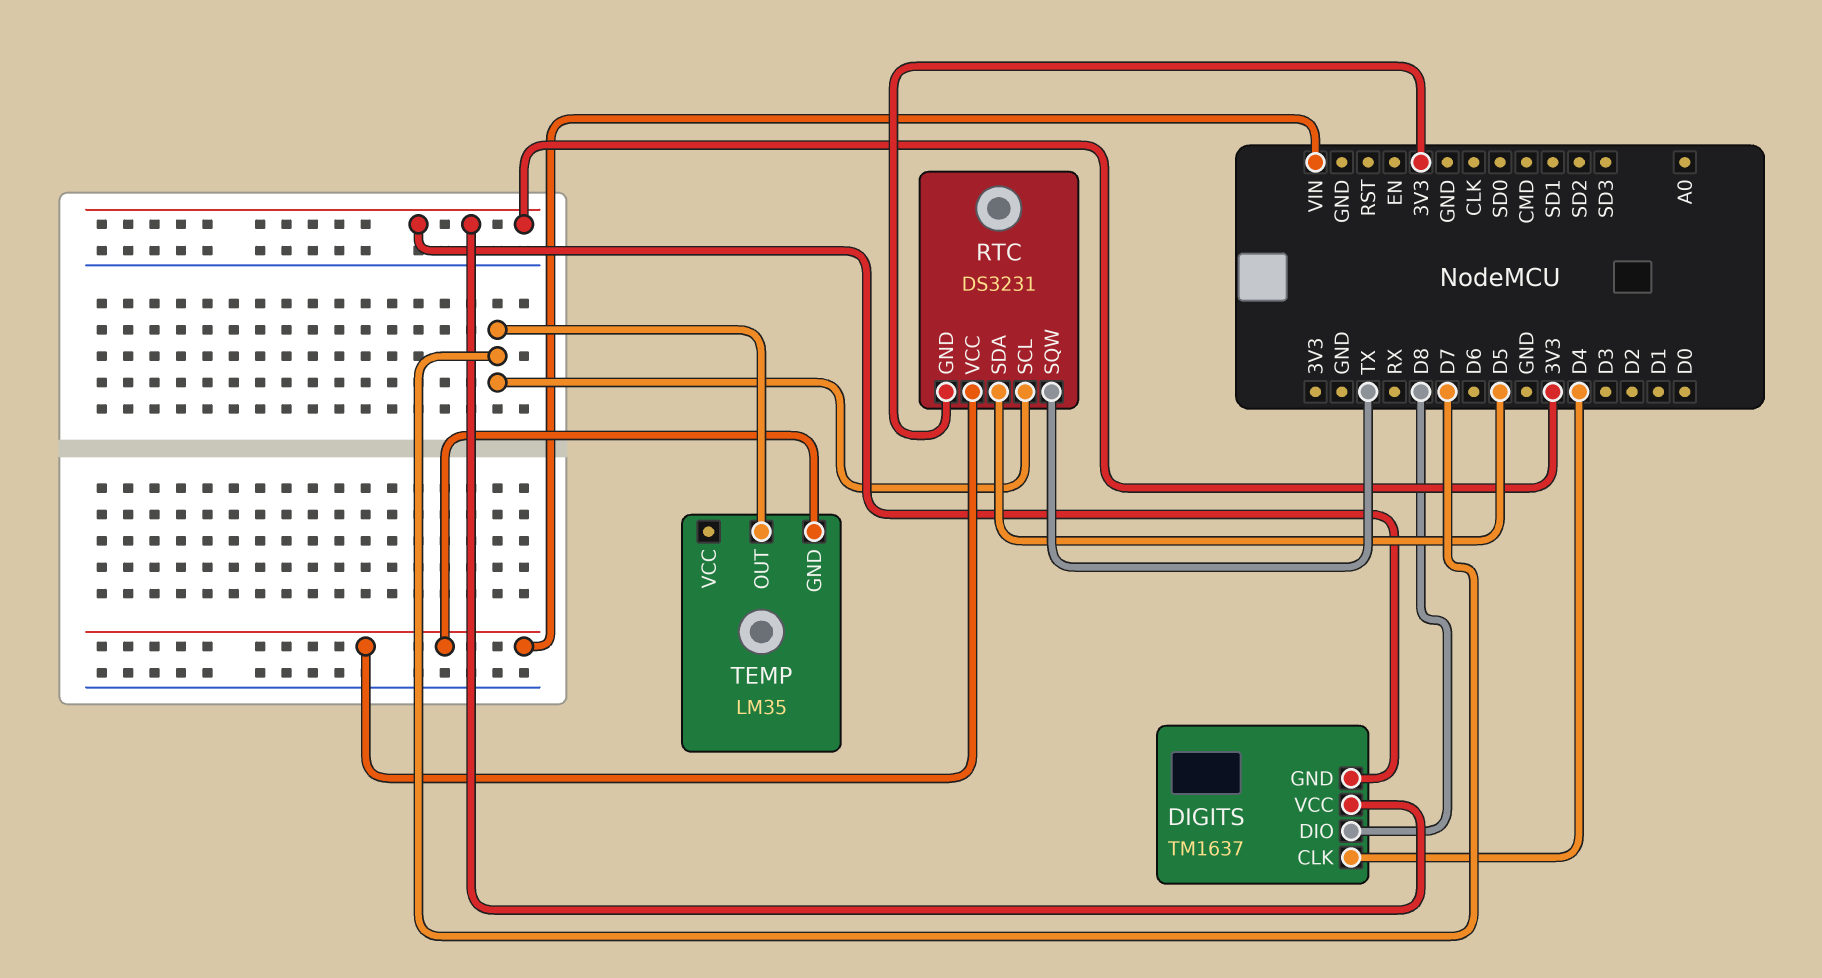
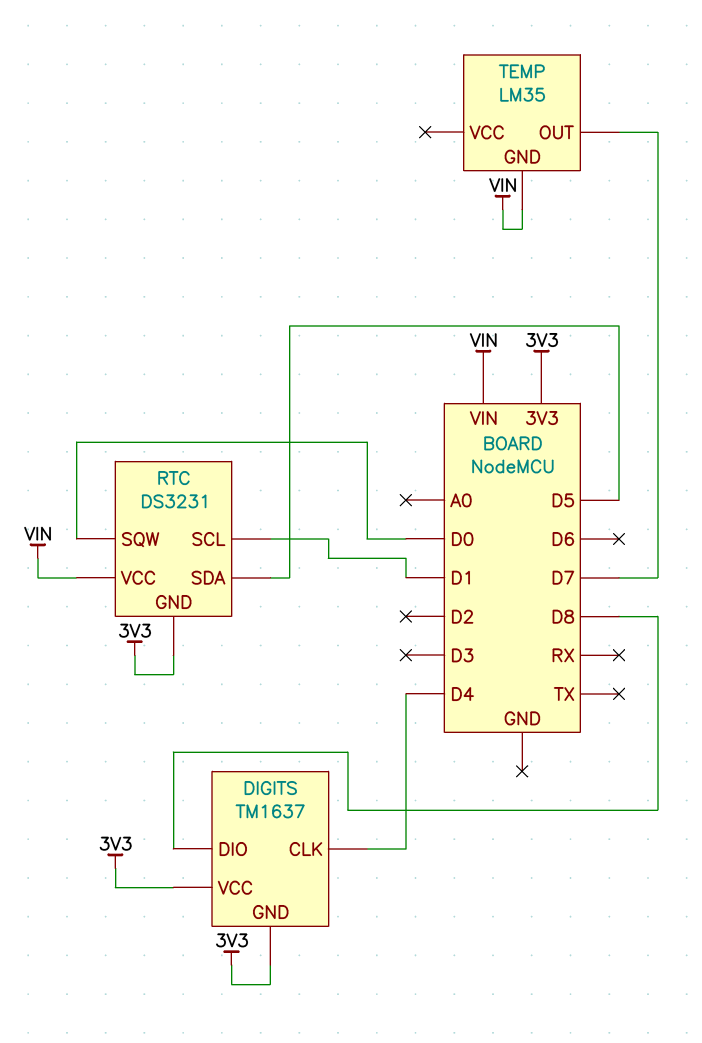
RTC pin SCL: D7 -> D1
RTC pin SQW: TX -> D0

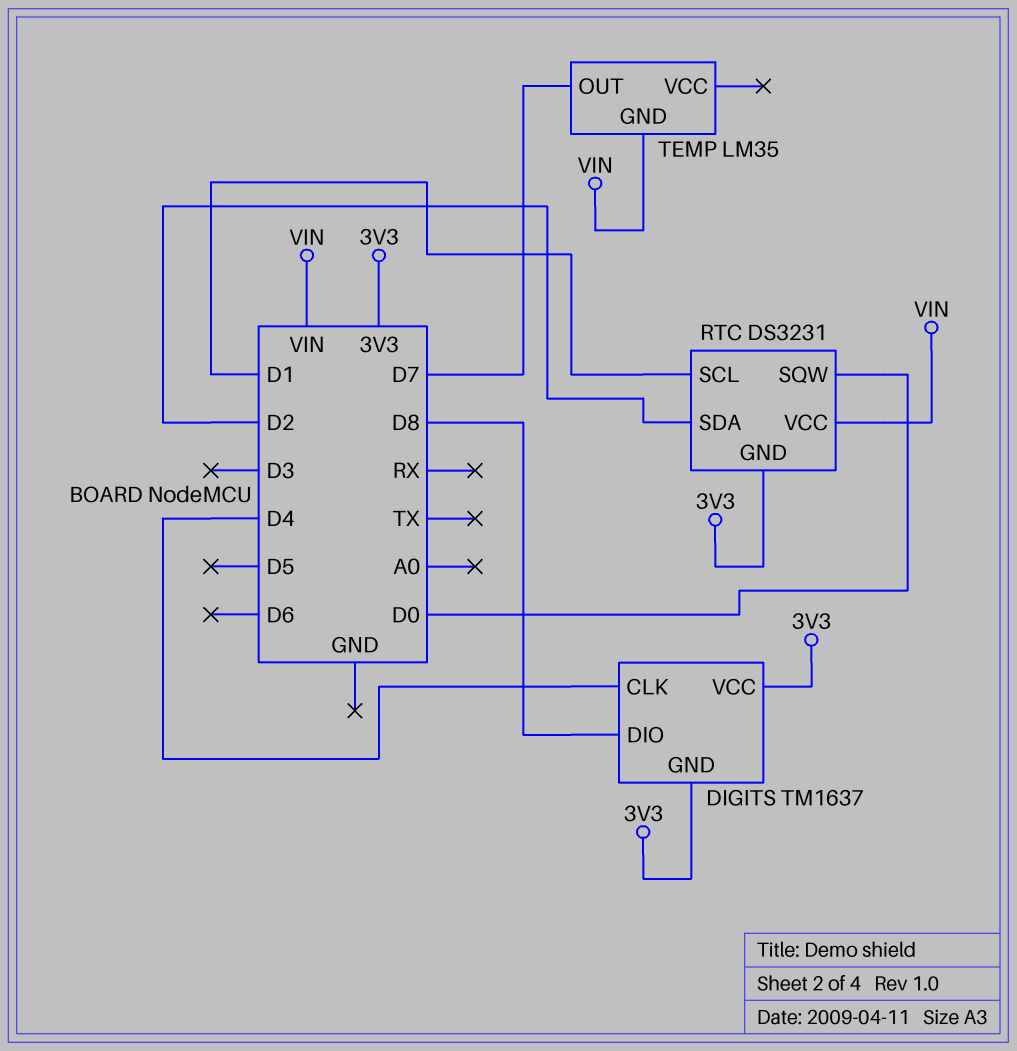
RTC pin SDA: D5 -> D2

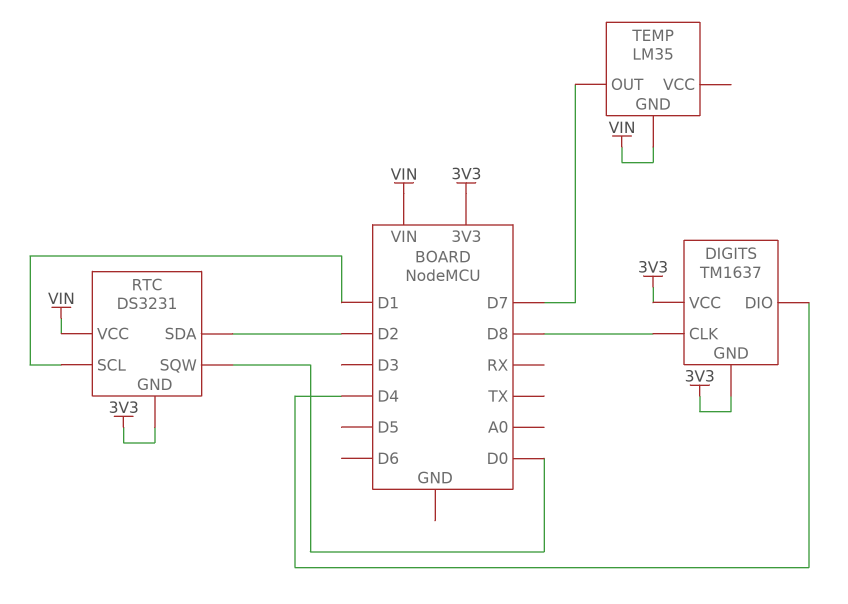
DIGITS pin CLK: D4 -> D8
DIGITS pin DIO: D8 -> D4

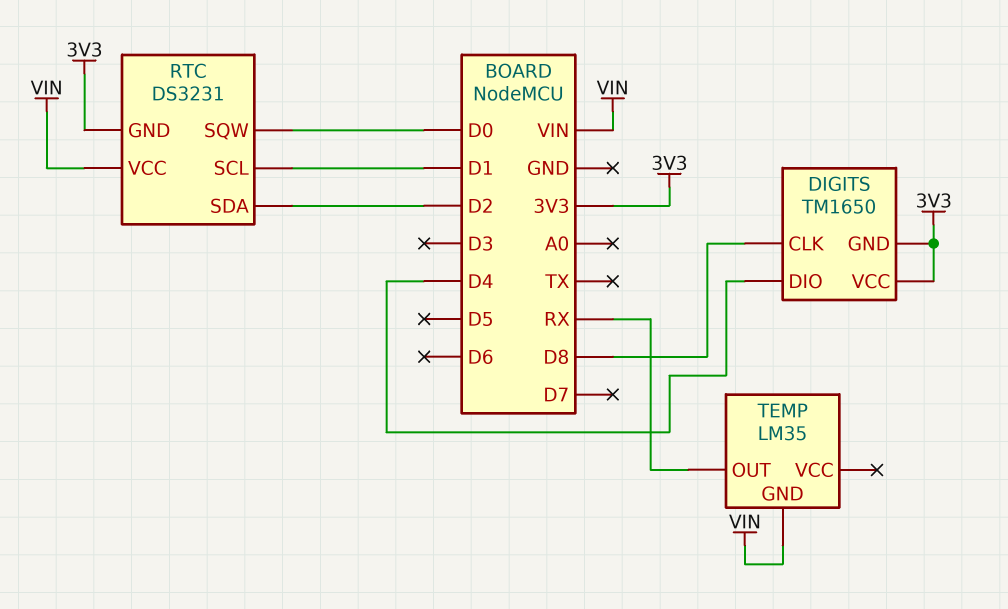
DIGITS: TM1637 -> TM1650
TEMP pin OUT: D7 -> RX

